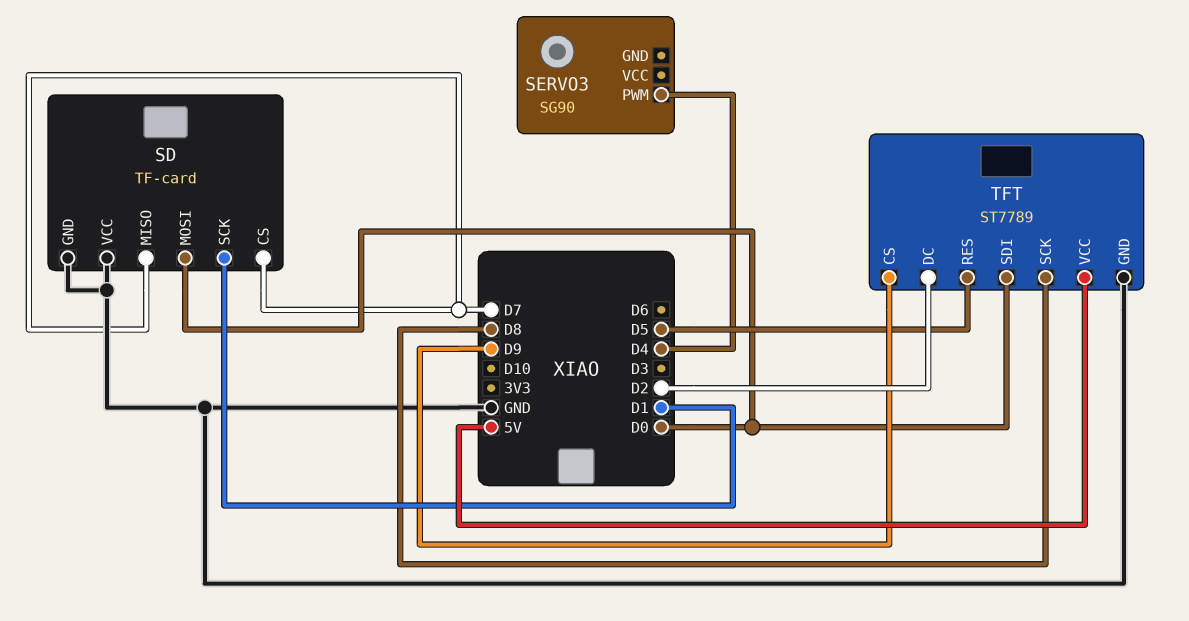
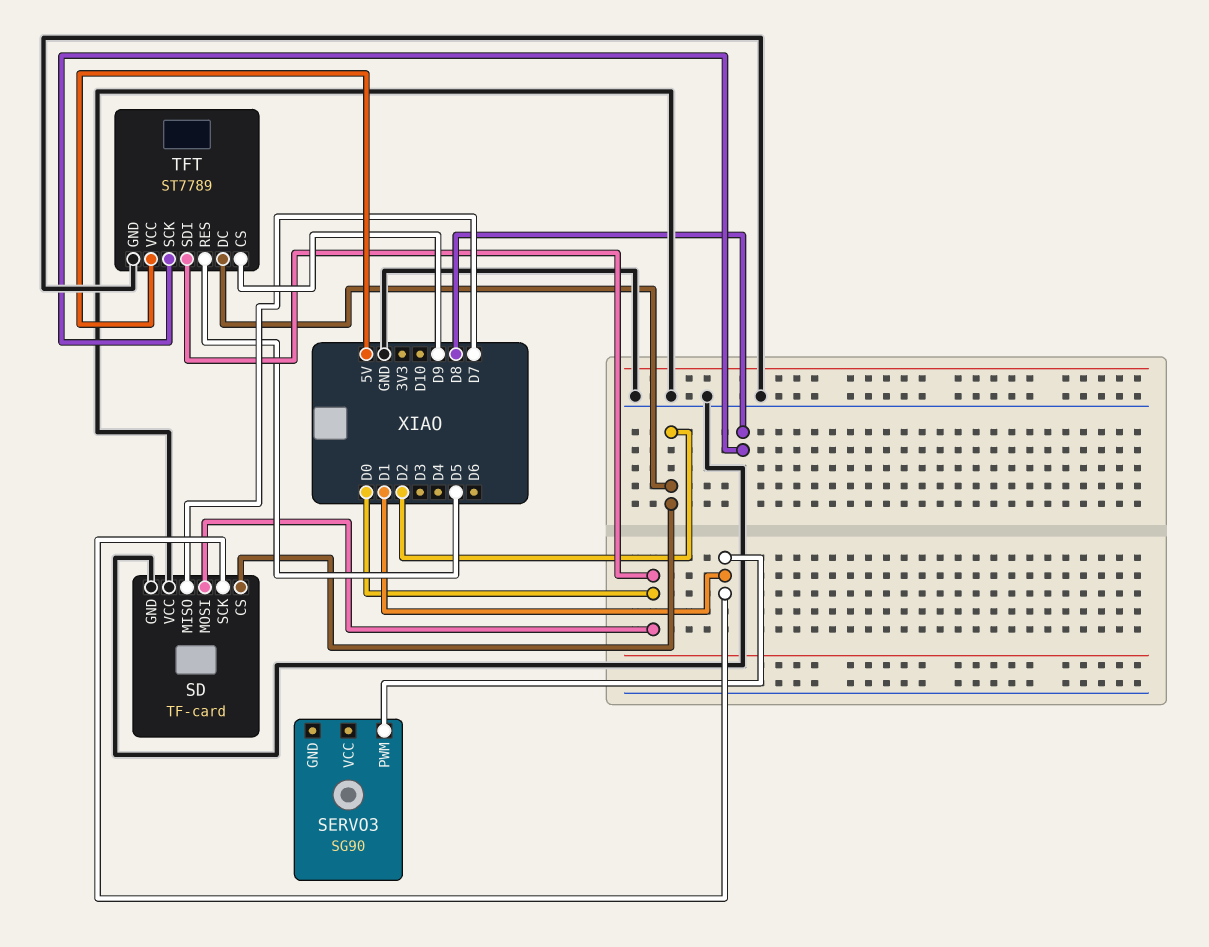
SD pin CS: D7 -> D2
SERVO3 pin PWM: D4 -> D1

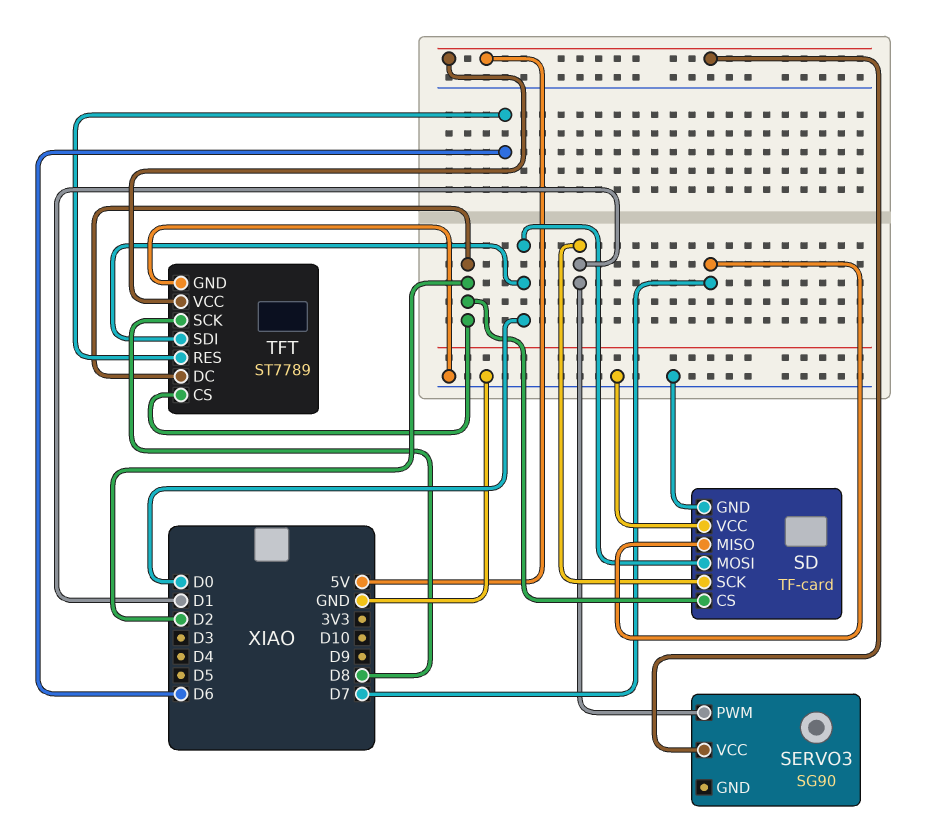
SERVO3 pin VCC: none -> 5V
TFT pin CS: D9 -> D2
TFT pin RES: D5 -> D6

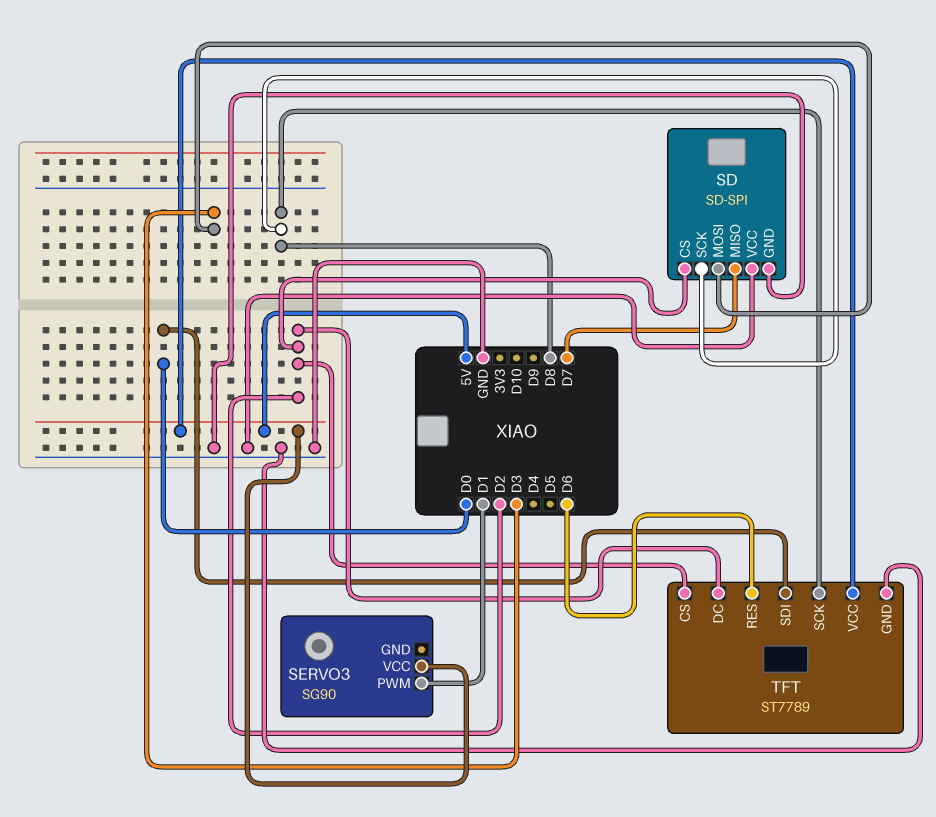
SD: TF-card -> SD-SPI
SD pin MOSI: D0 -> D3
SD pin SCK: D1 -> D8

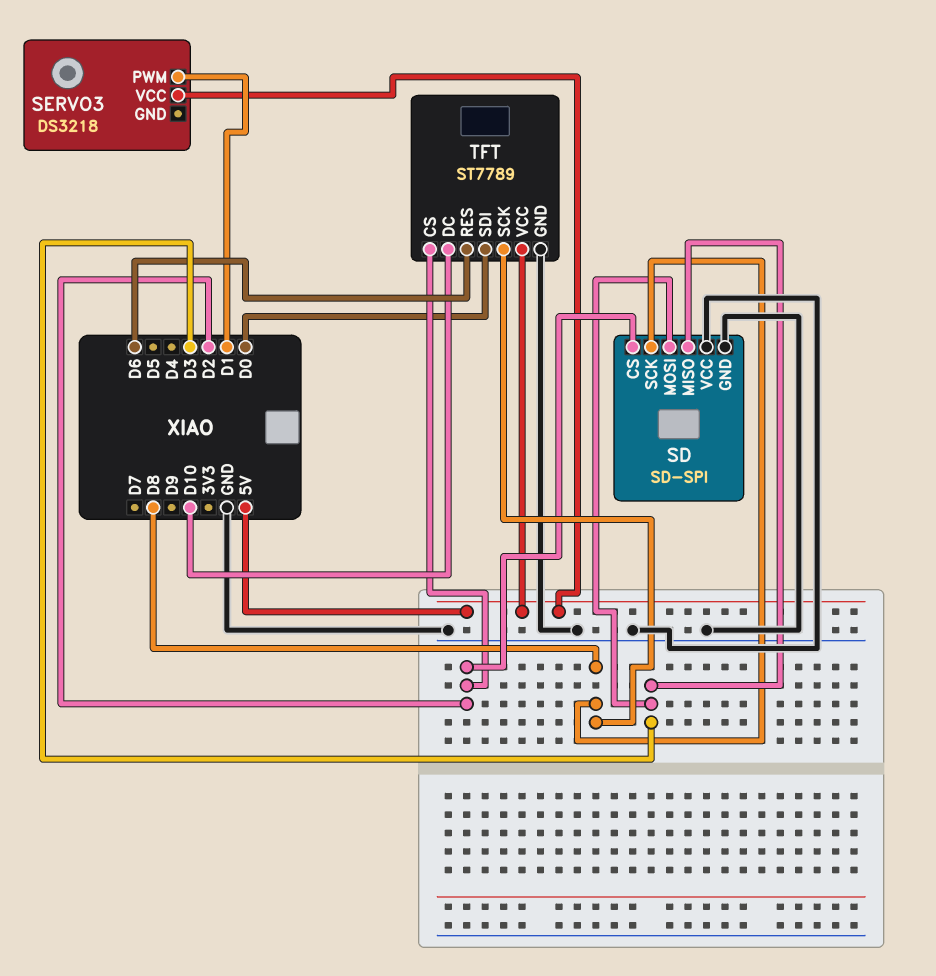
SD pin MISO: D7 -> D3
SERVO3: SG90 -> DS3218
TFT pin DC: D2 -> D10

